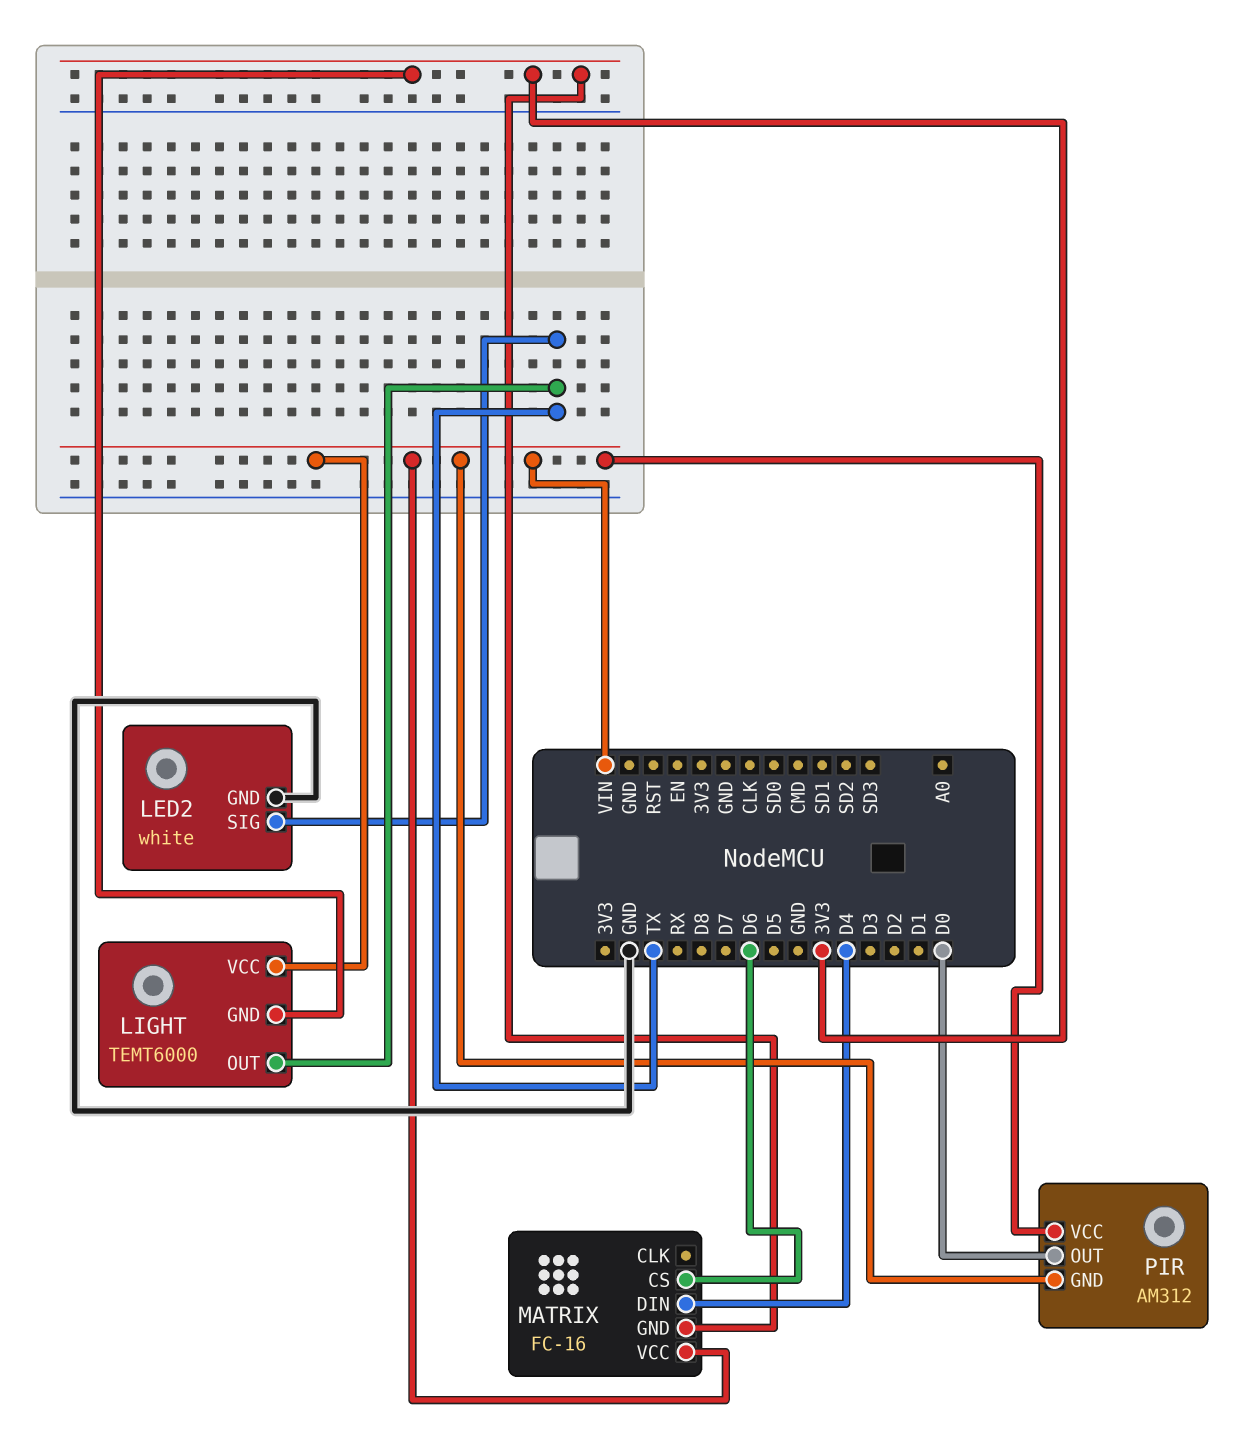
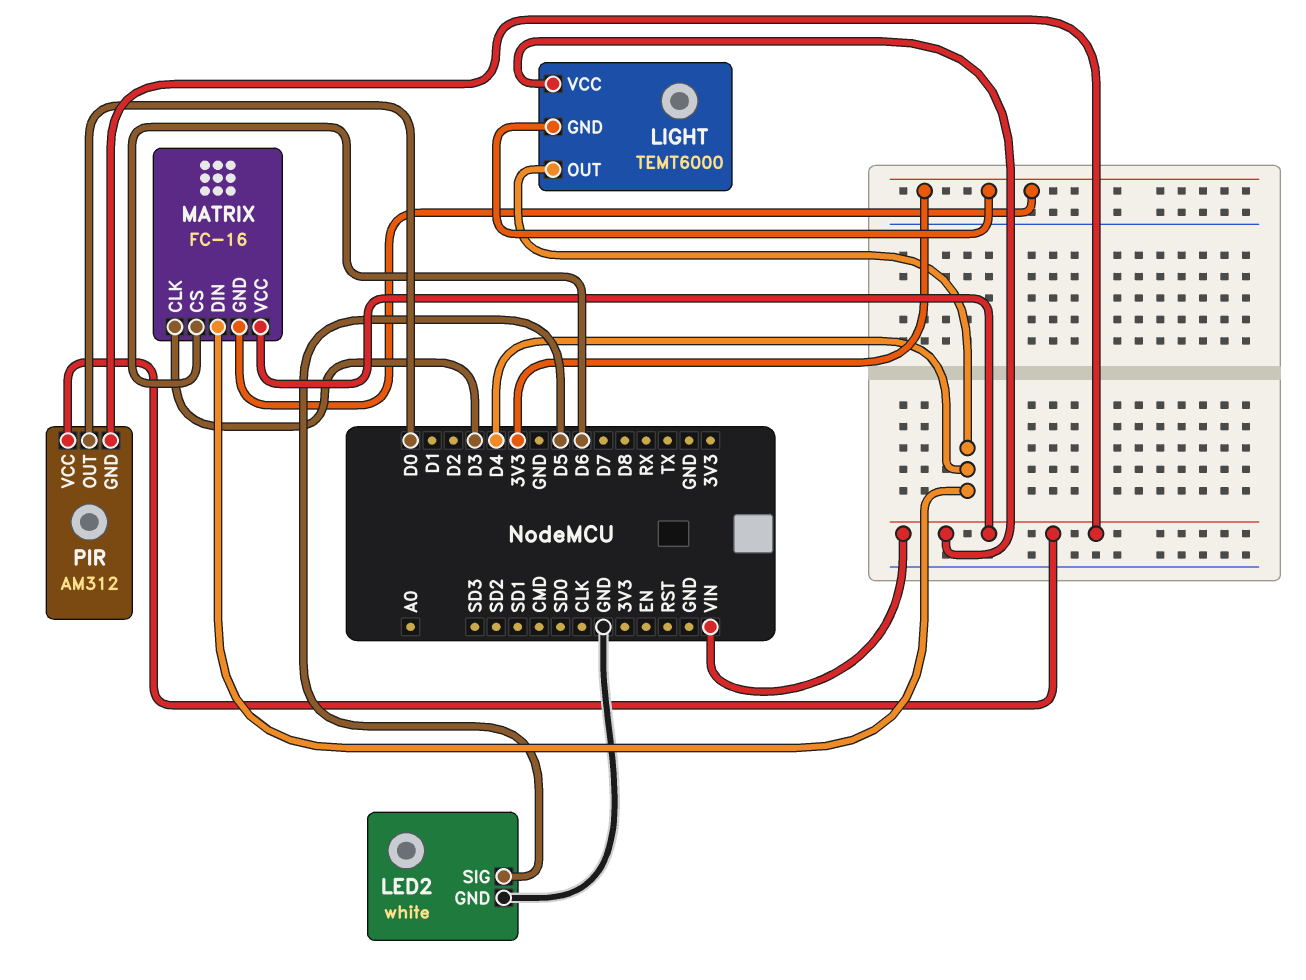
LED2 pin SIG: TX -> D5
LIGHT pin OUT: TX -> D4
MATRIX pin CLK: none -> D3

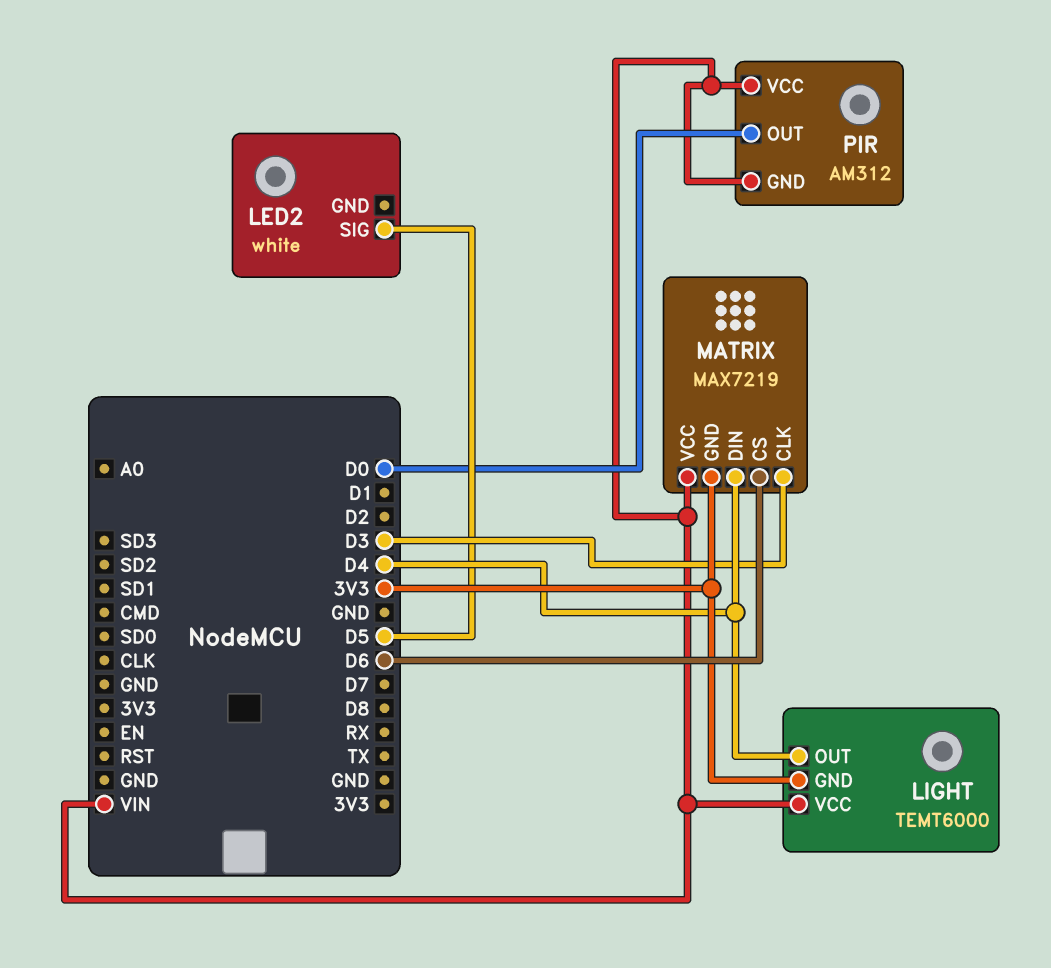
LED2 pin GND: GND -> none
MATRIX: FC-16 -> MAX7219

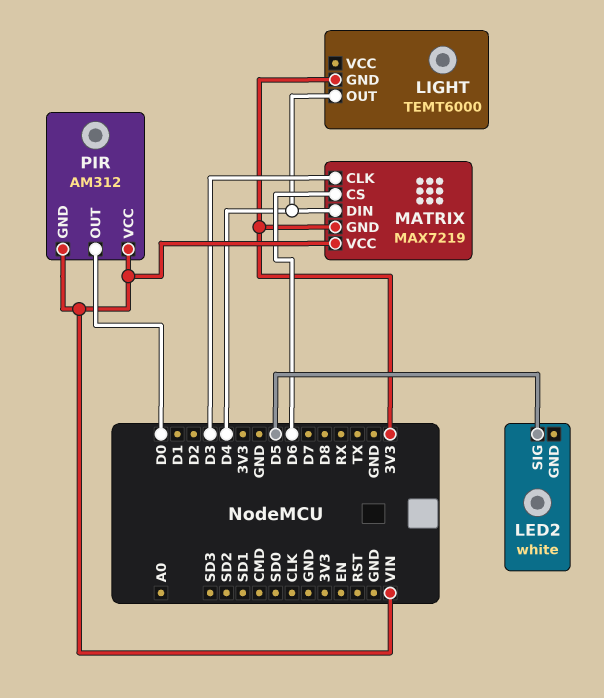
LIGHT pin VCC: VIN -> none

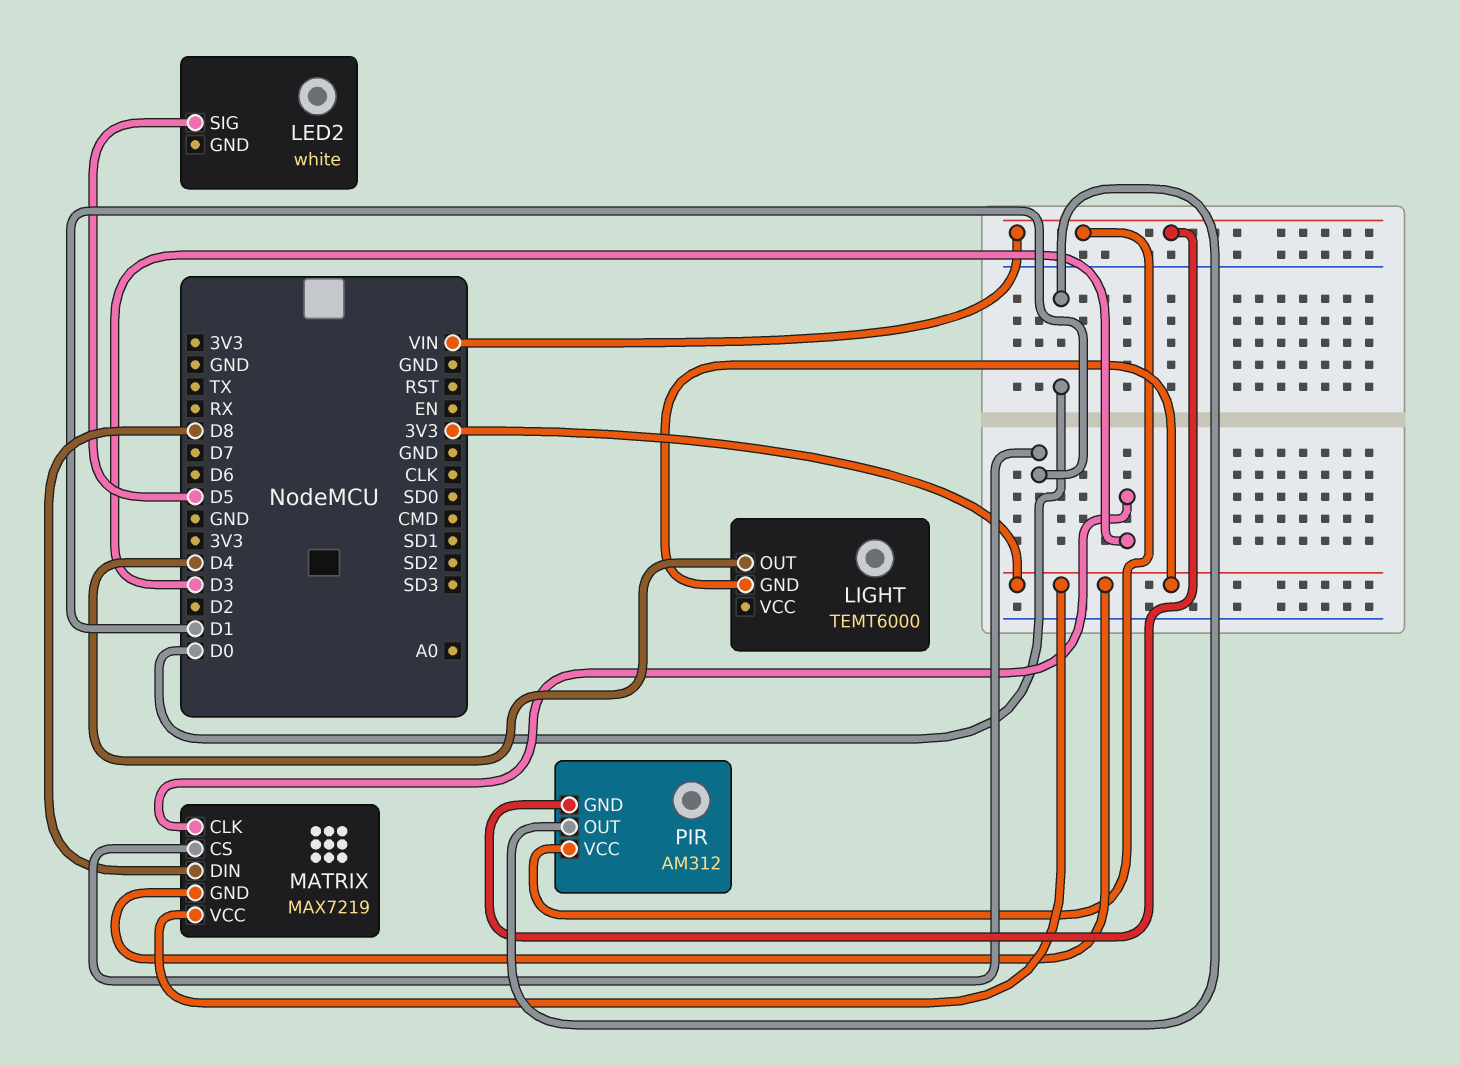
MATRIX pin CS: D6 -> D1
MATRIX pin DIN: D4 -> D8
MATRIX pin VCC: VIN -> 3V3

